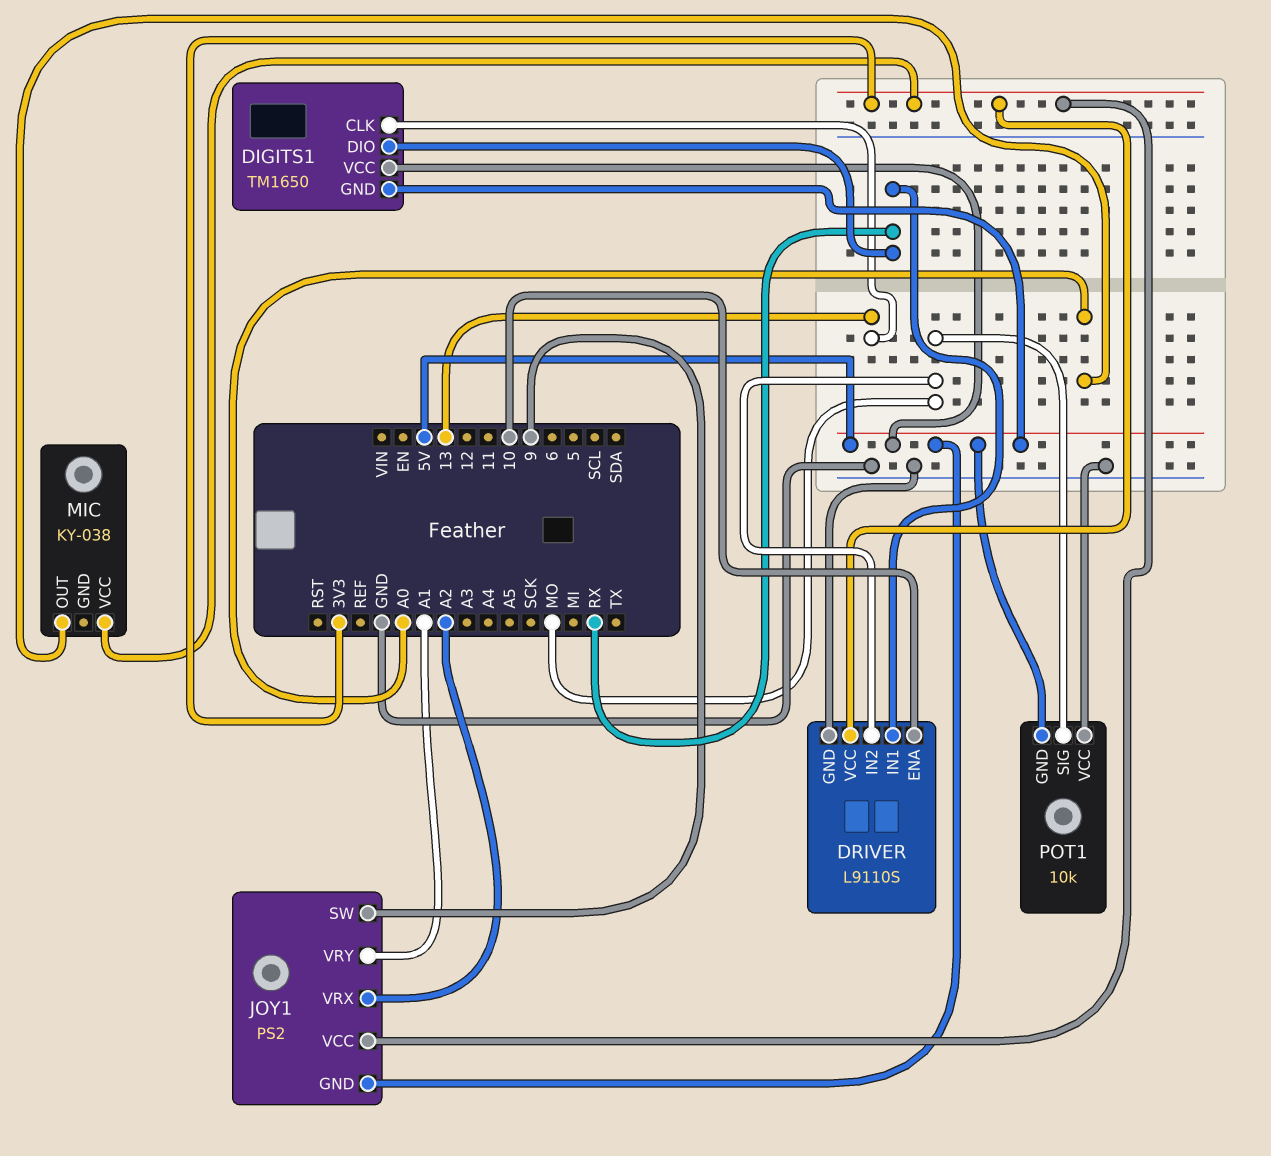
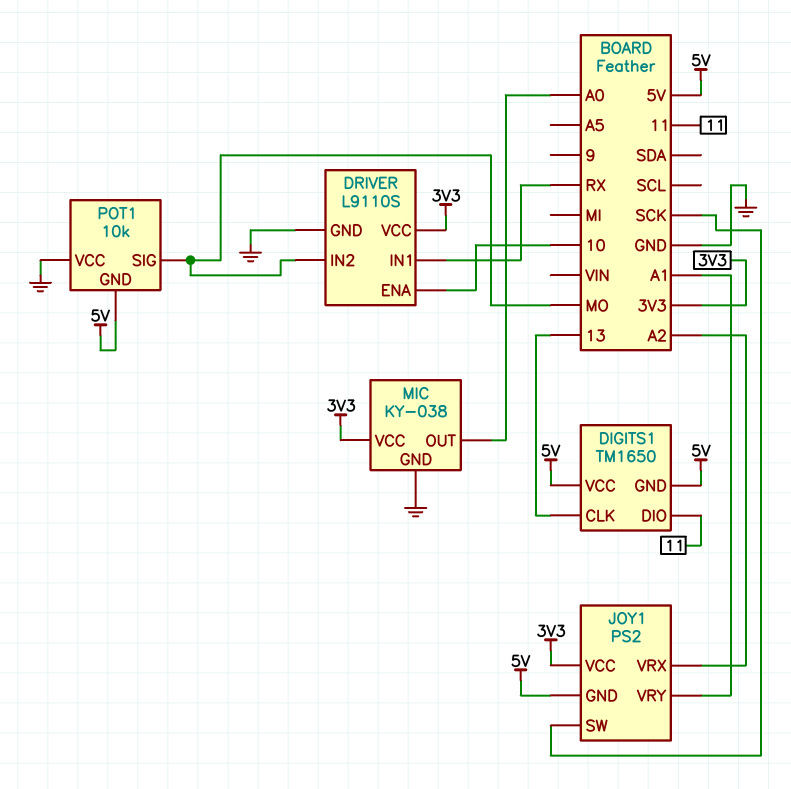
DIGITS1 pin DIO: RX -> 11
JOY1 pin SW: 9 -> SCK
MIC pin GND: none -> GND

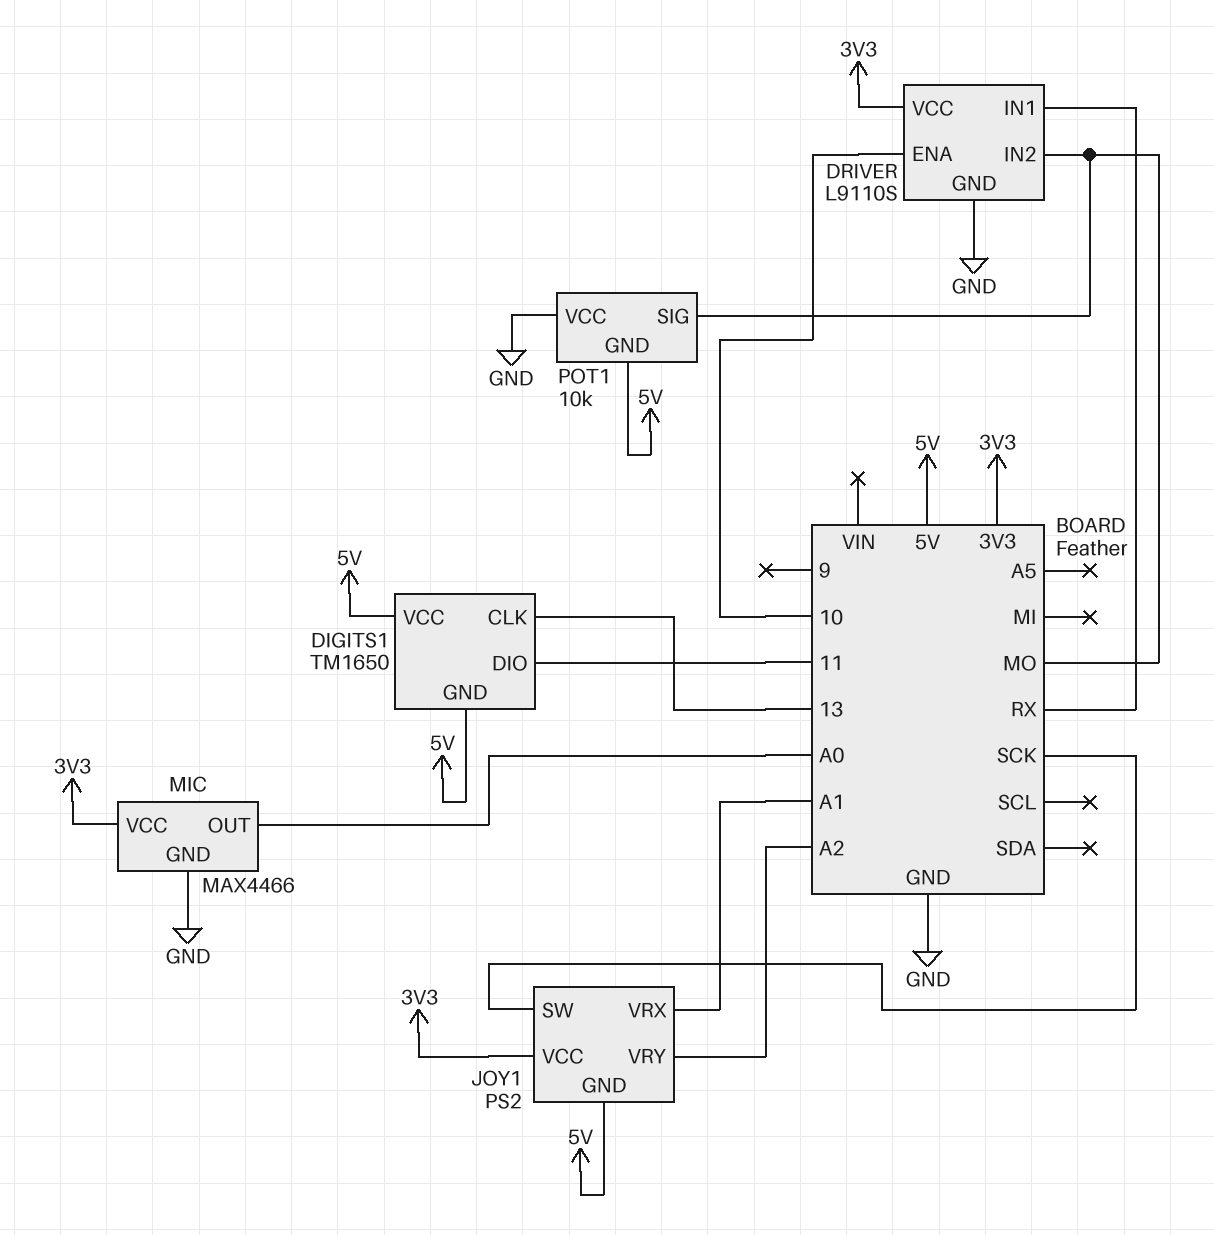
JOY1 pin VRX: A2 -> A1
JOY1 pin VRY: A1 -> A2
MIC: KY-038 -> MAX4466

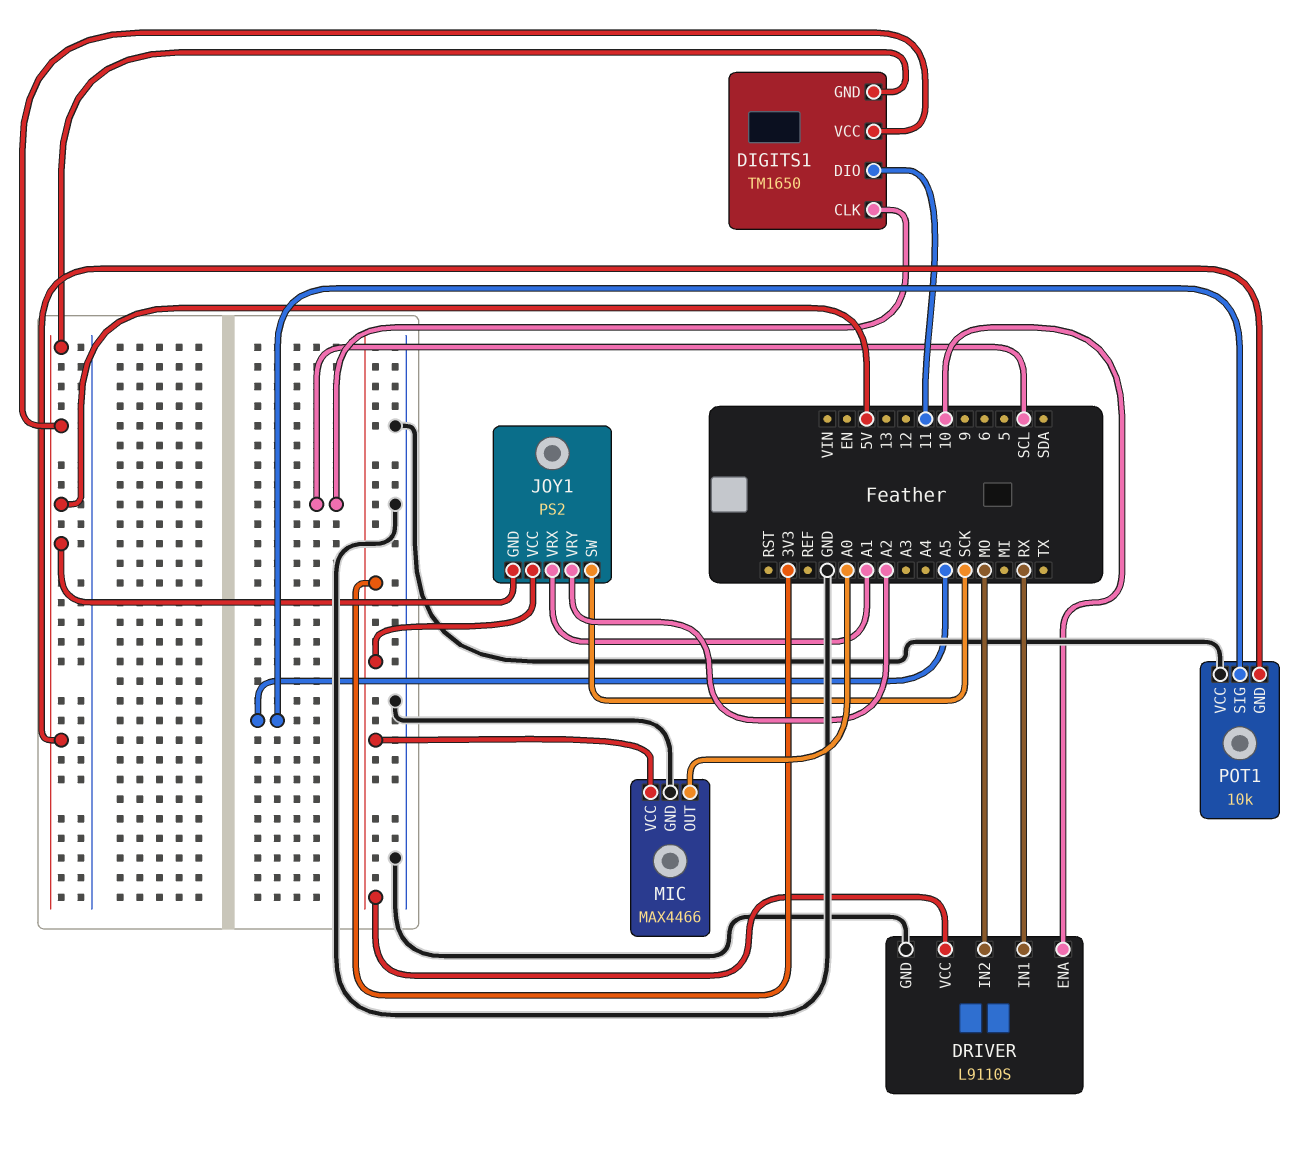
DIGITS1 pin CLK: 13 -> SCL
POT1 pin SIG: MO -> A5

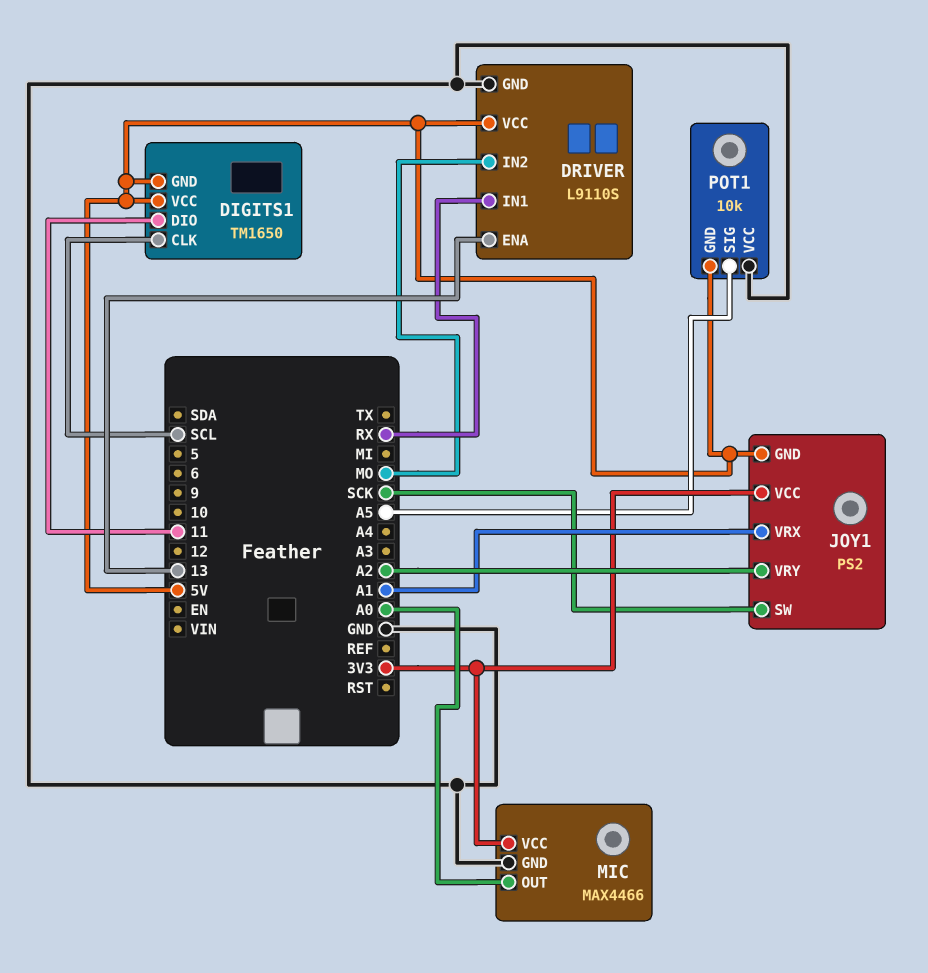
DRIVER pin ENA: 10 -> 13
DRIVER pin VCC: 3V3 -> 5V

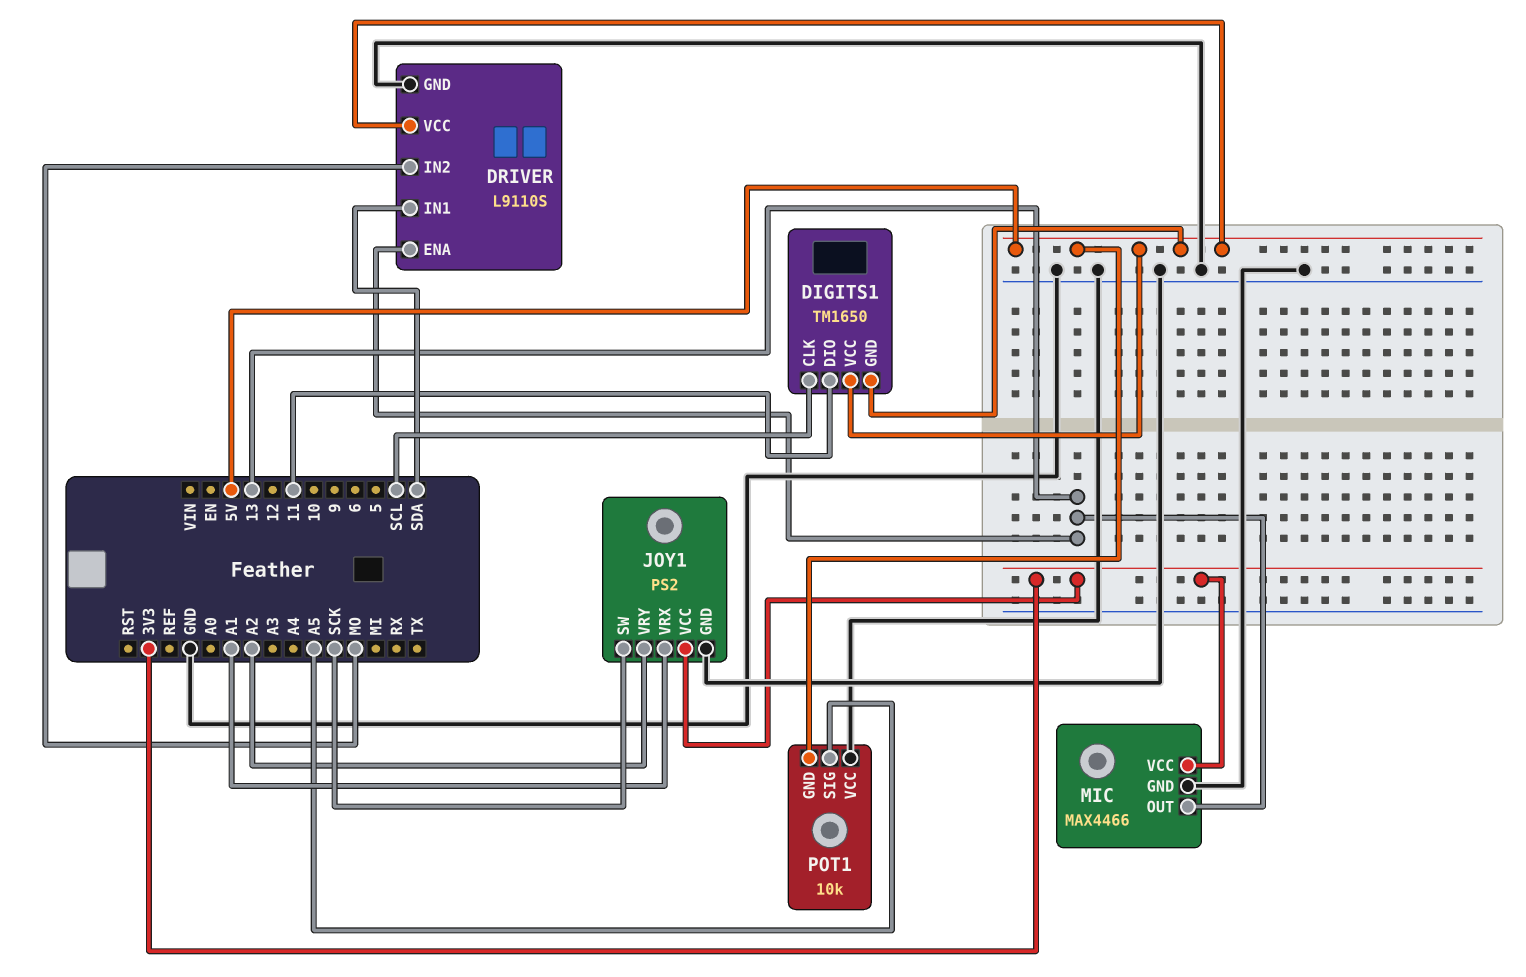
DRIVER pin IN1: RX -> SDA
JOY1 pin GND: 5V -> GND
MIC pin OUT: A0 -> 13

